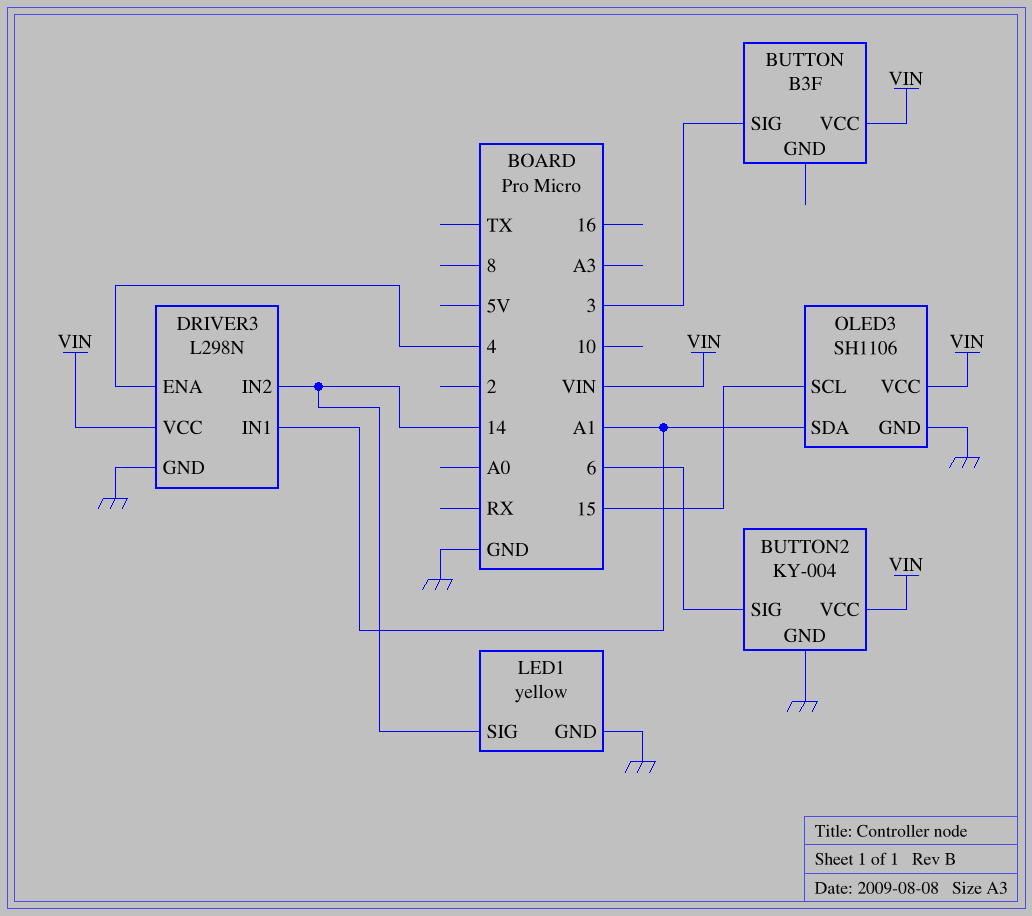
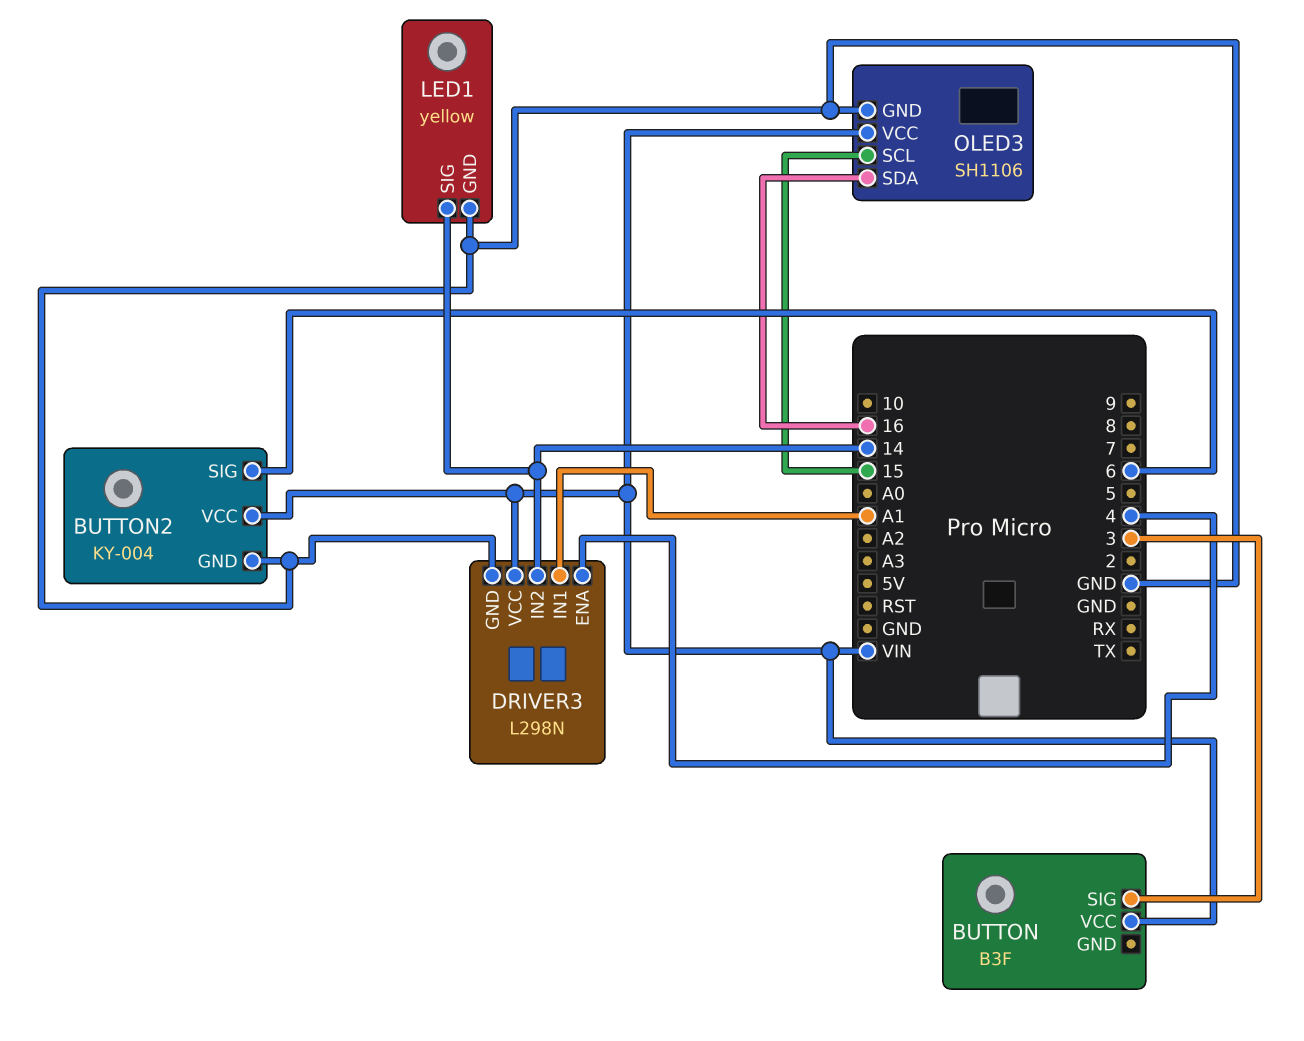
OLED3 pin SDA: A1 -> 16

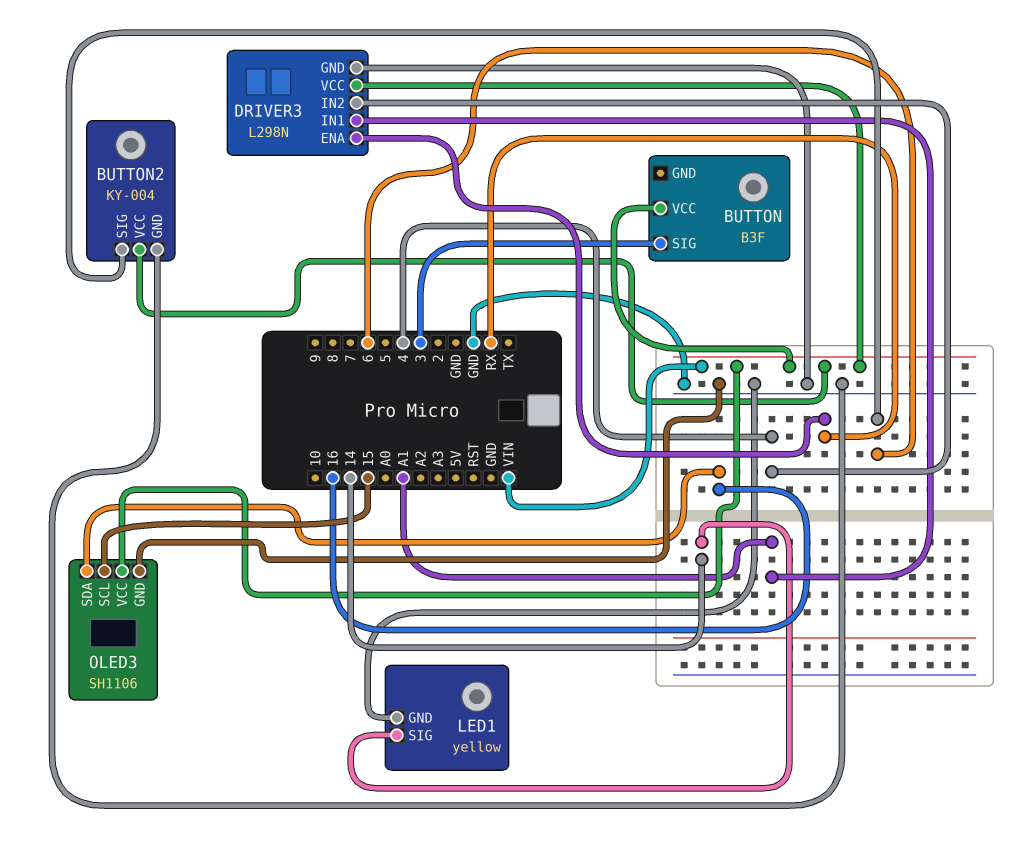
DRIVER3 pin ENA: 4 -> RX
DRIVER3 pin IN2: 14 -> 4

